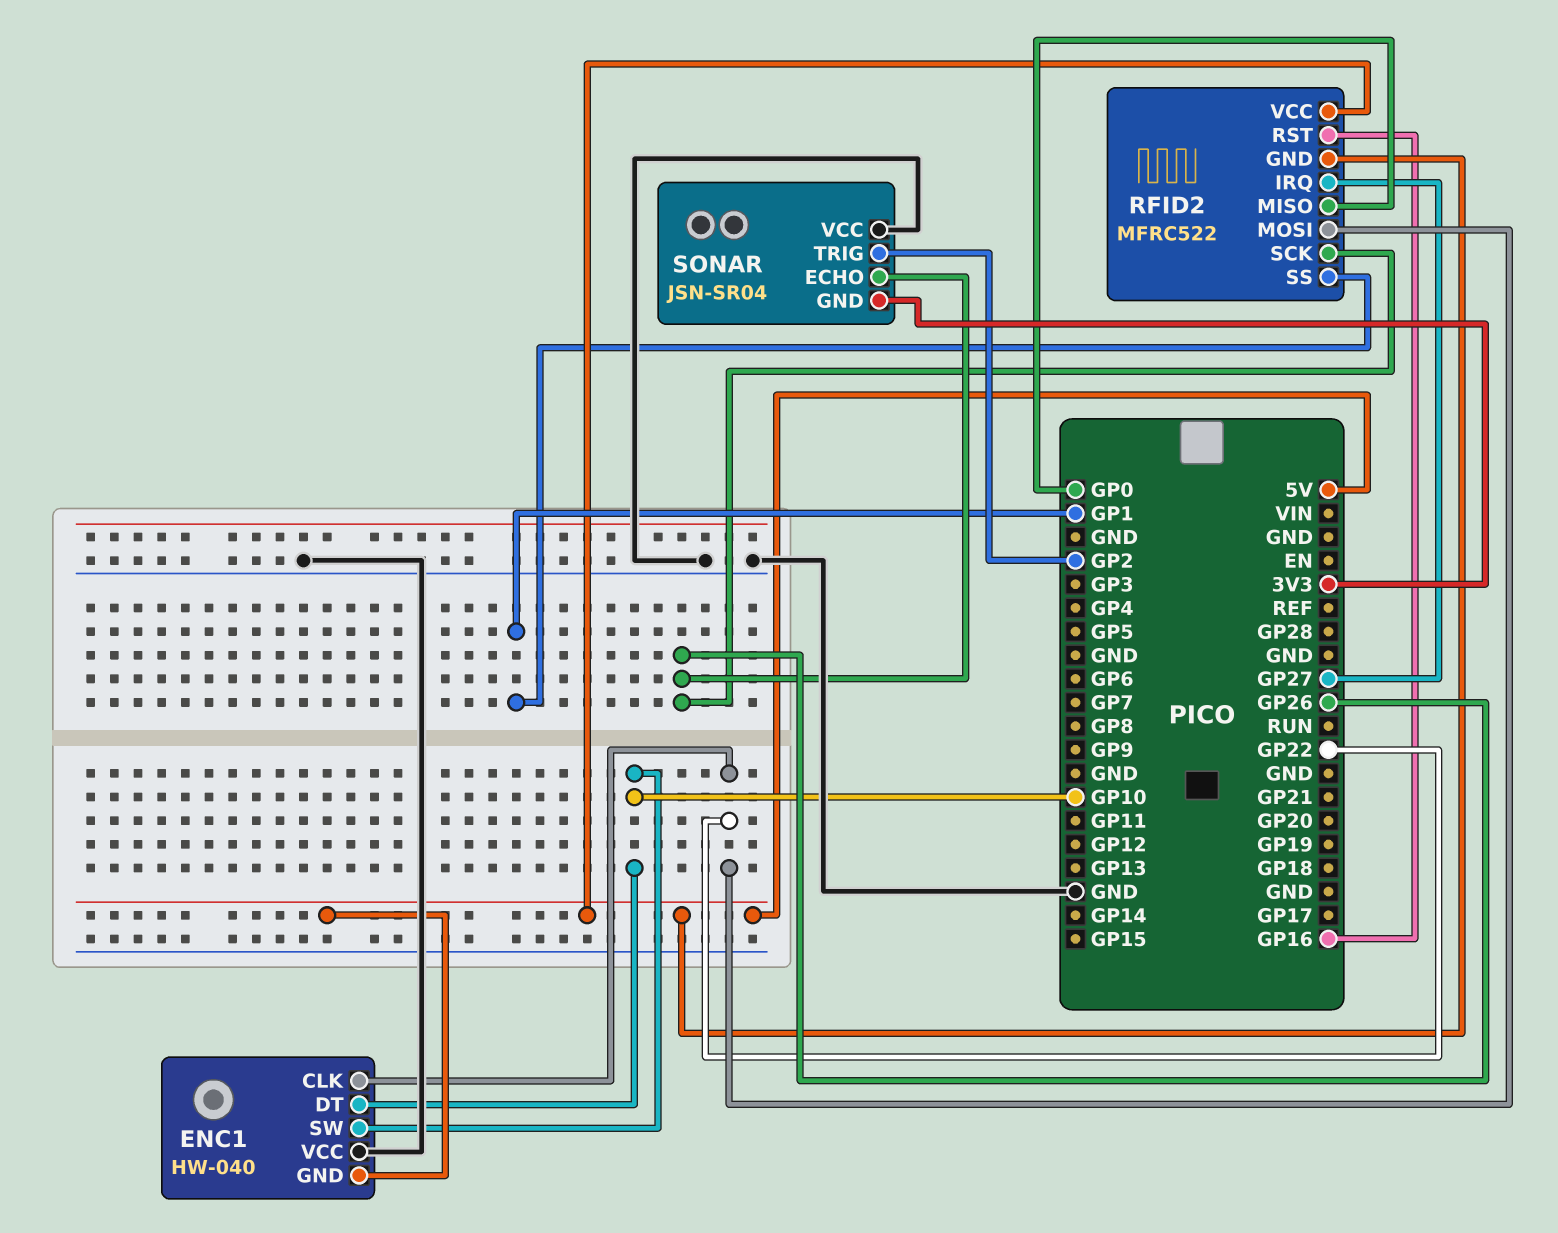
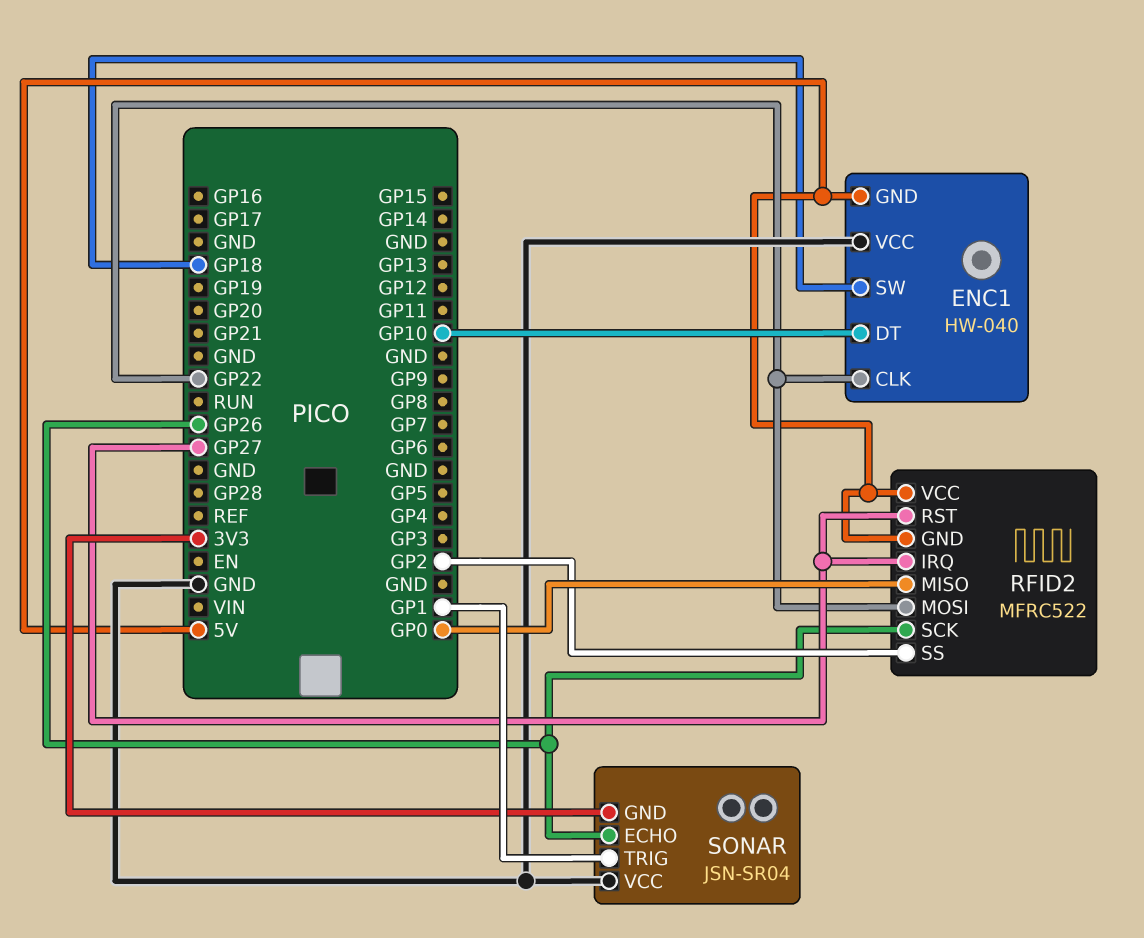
ENC1 pin SW: GP10 -> GP18
RFID2 pin RST: GP16 -> GP27
RFID2 pin SS: GP1 -> GP2
SONAR pin TRIG: GP2 -> GP1

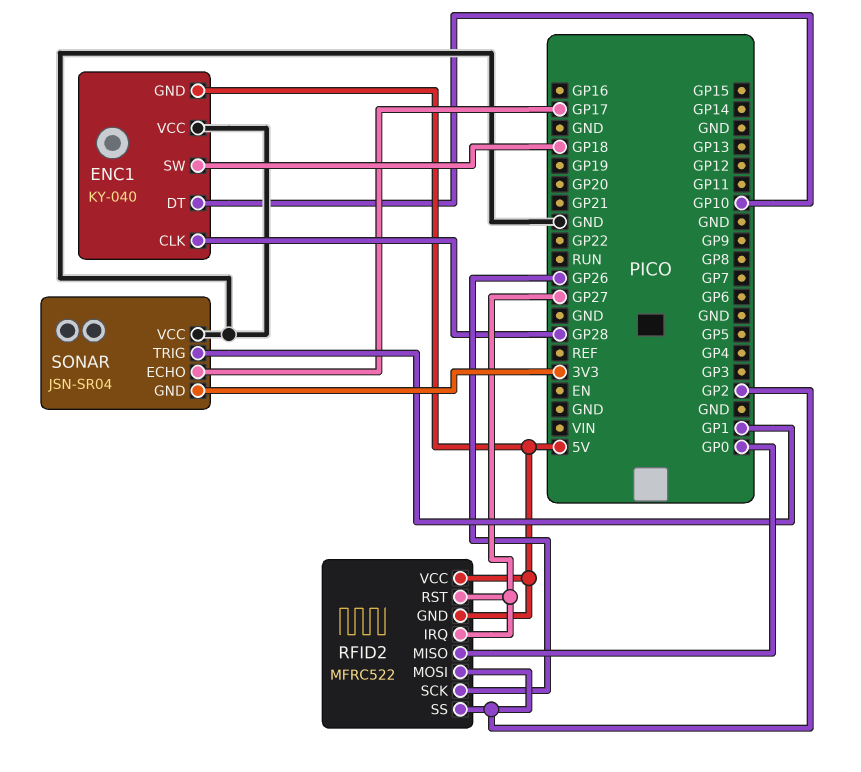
ENC1: HW-040 -> KY-040
ENC1 pin CLK: GP22 -> GP28
RFID2 pin MOSI: GP22 -> GP2
SONAR pin ECHO: GP26 -> GP17

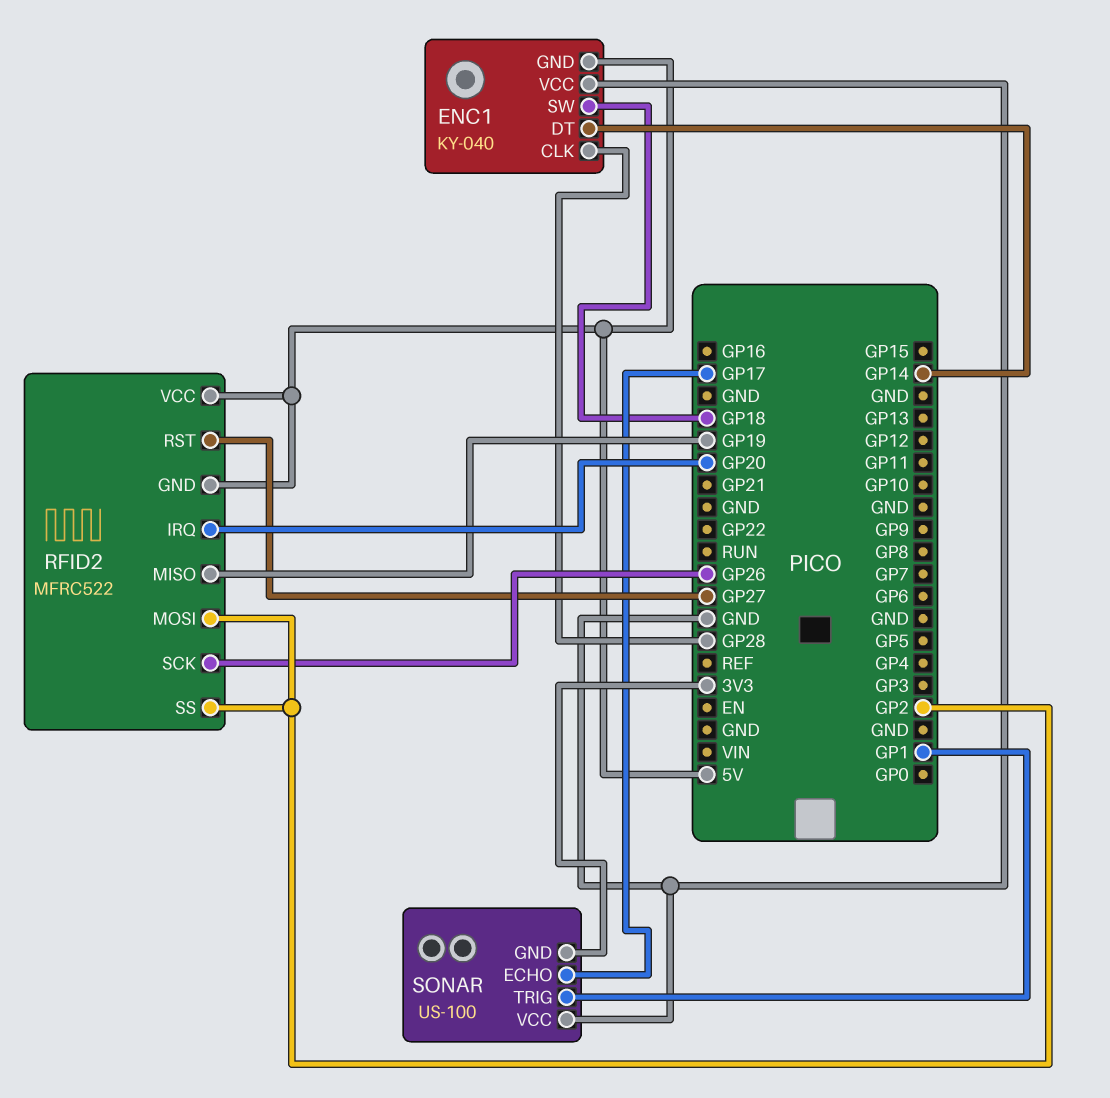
ENC1 pin DT: GP10 -> GP14
RFID2 pin IRQ: GP27 -> GP20
RFID2 pin MISO: GP0 -> GP19
SONAR: JSN-SR04 -> US-100

